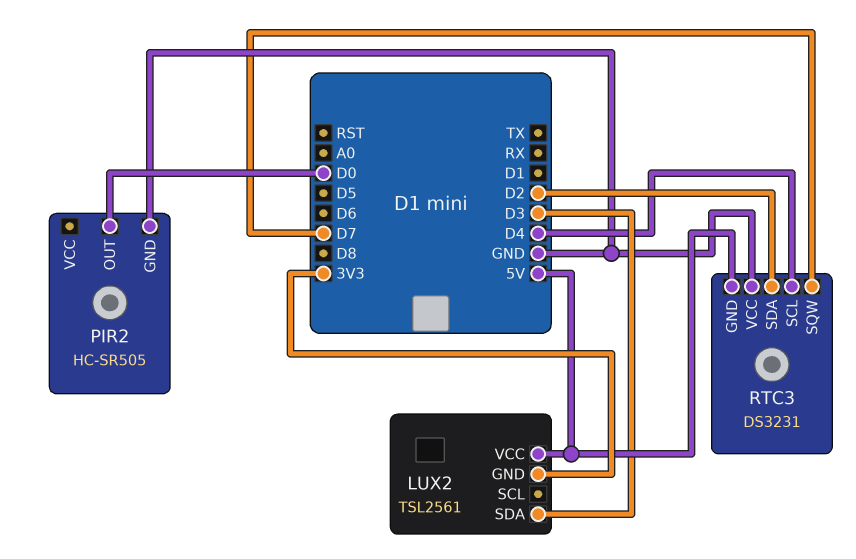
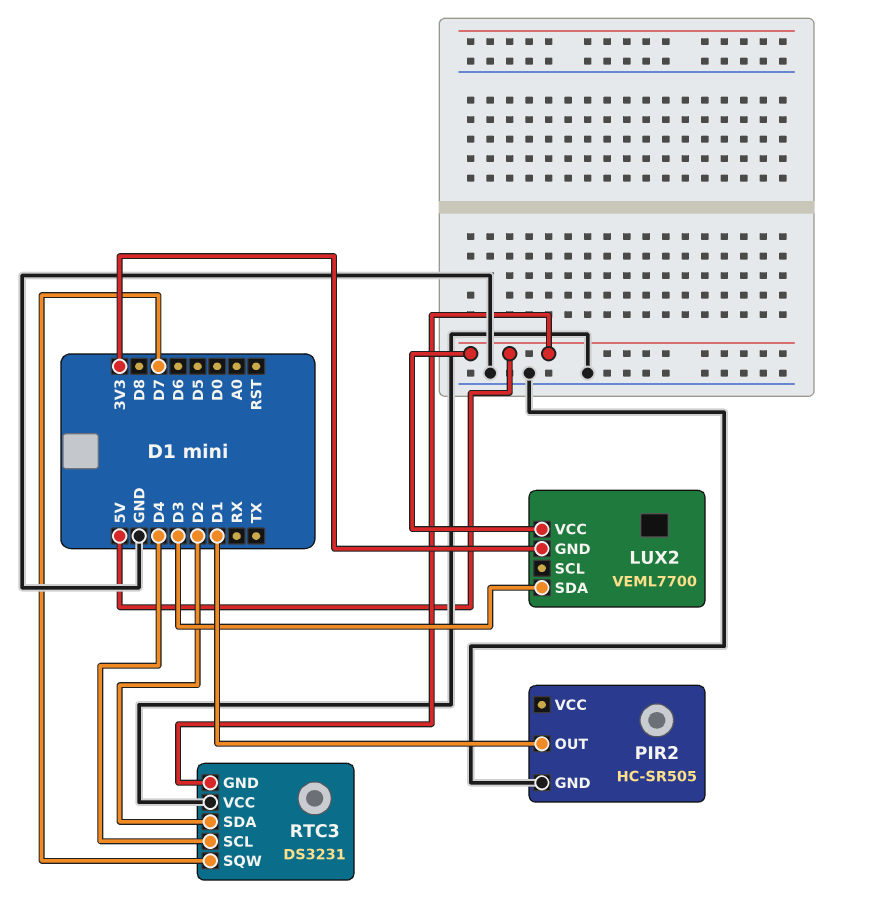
LUX2: TSL2561 -> VEML7700
PIR2 pin OUT: D0 -> D1

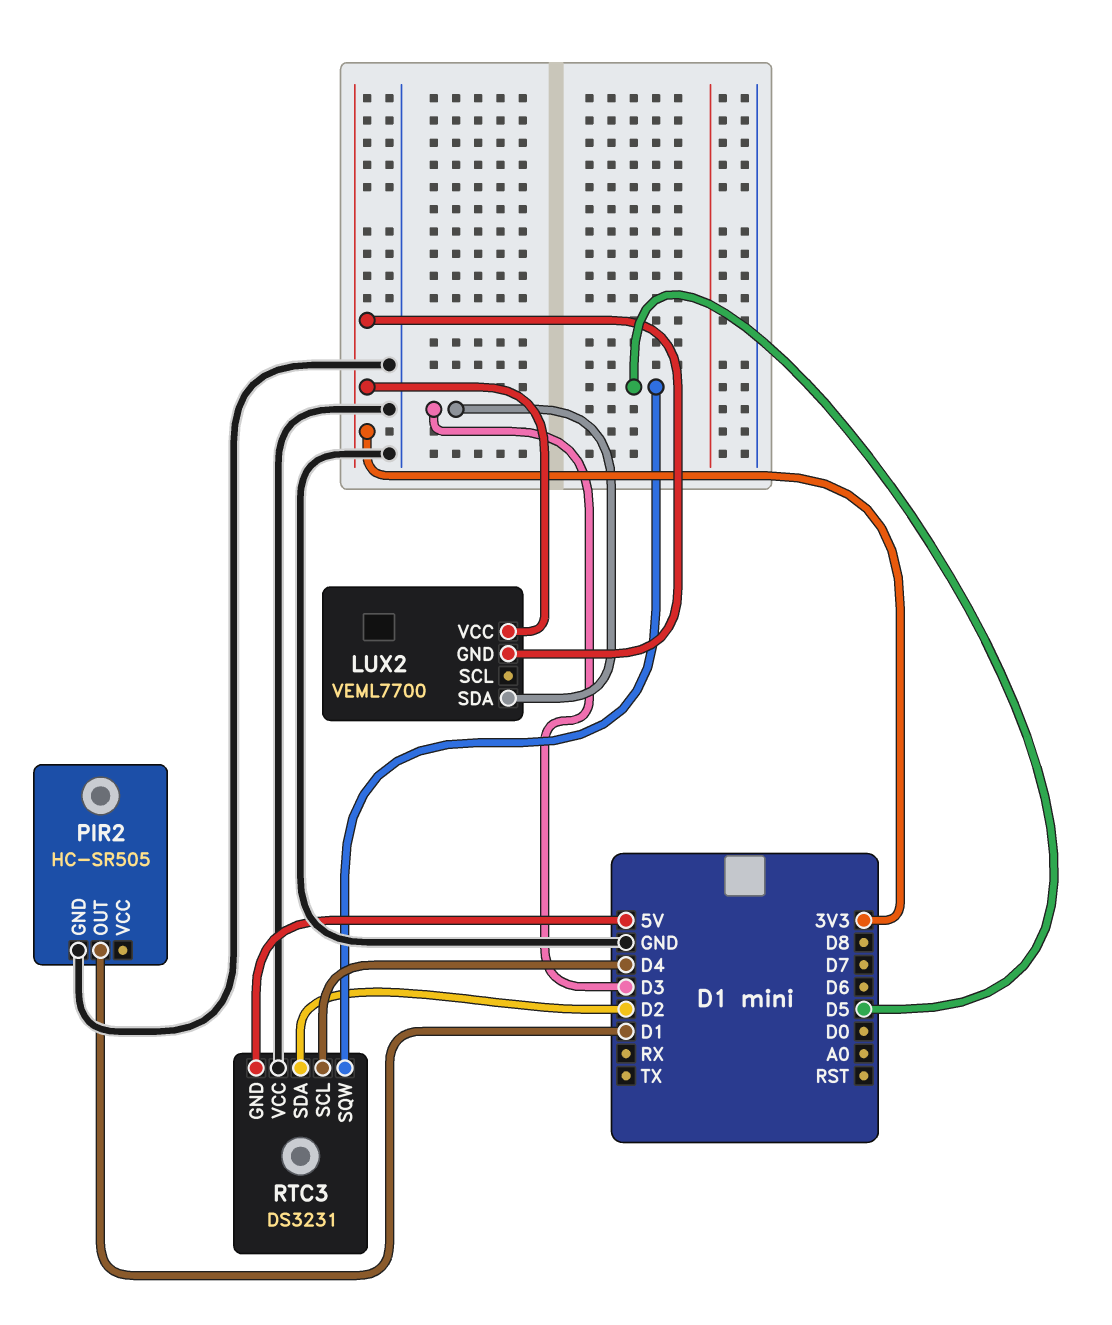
LUX2 pin VCC: 5V -> 3V3
RTC3 pin SQW: D7 -> D5

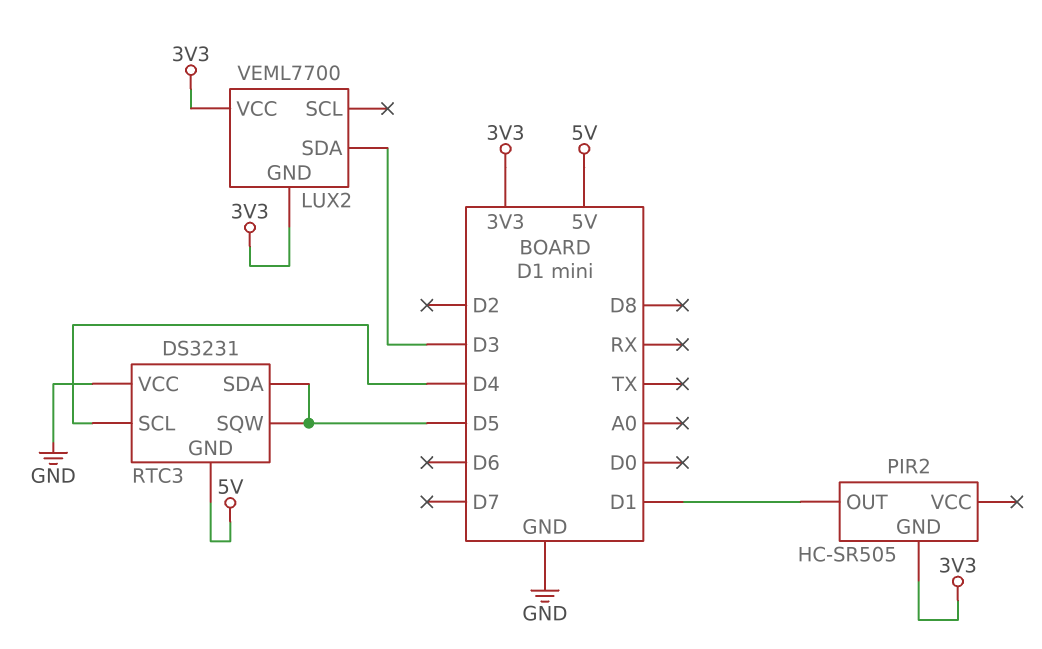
PIR2 pin GND: GND -> 3V3
RTC3 pin SDA: D2 -> D5

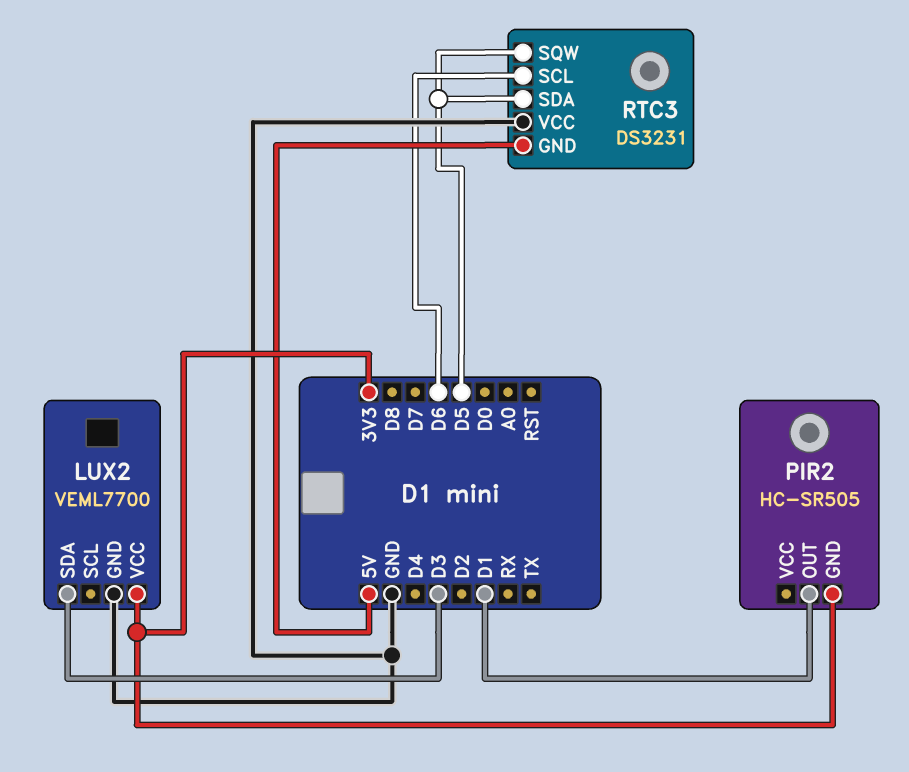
LUX2 pin GND: 3V3 -> GND
RTC3 pin SCL: D4 -> D6

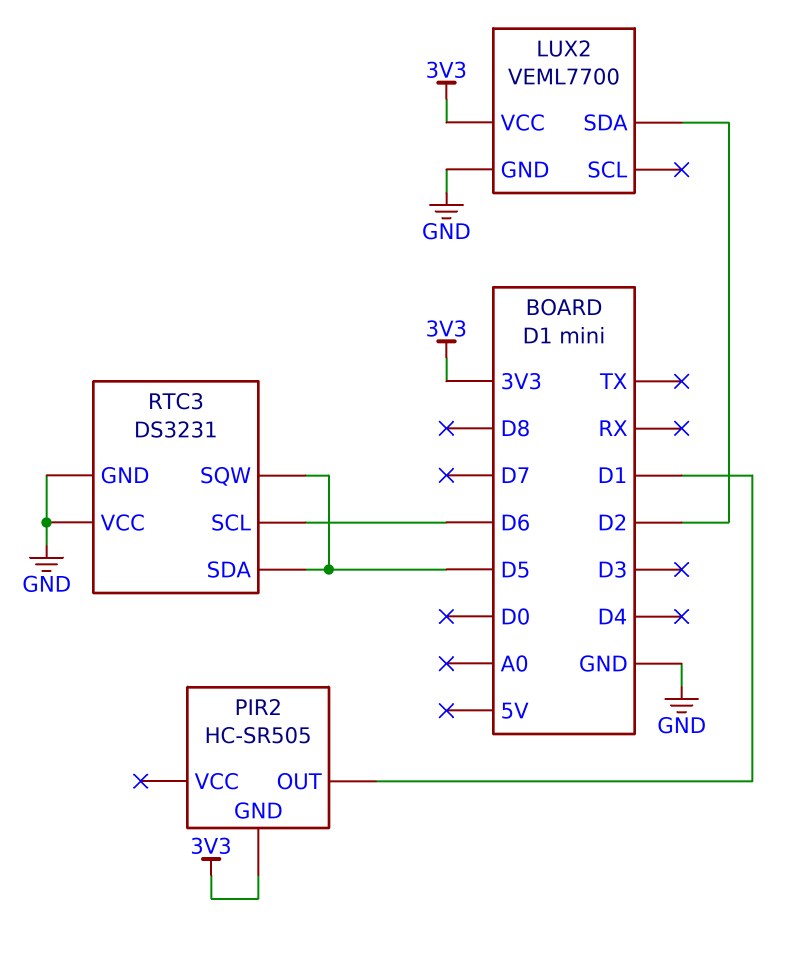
LUX2 pin SDA: D3 -> D2
RTC3 pin GND: 5V -> GND

